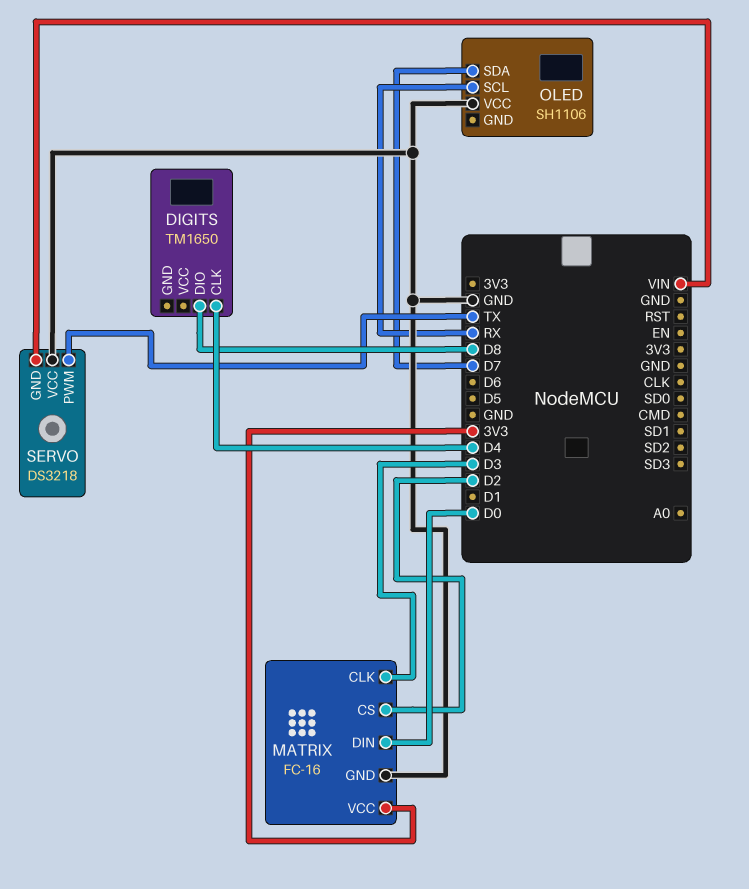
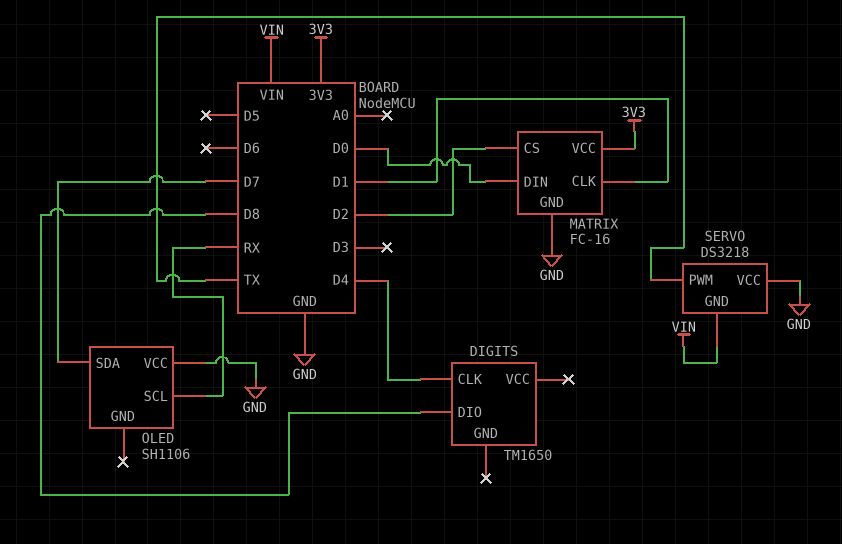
MATRIX pin CLK: D3 -> D1

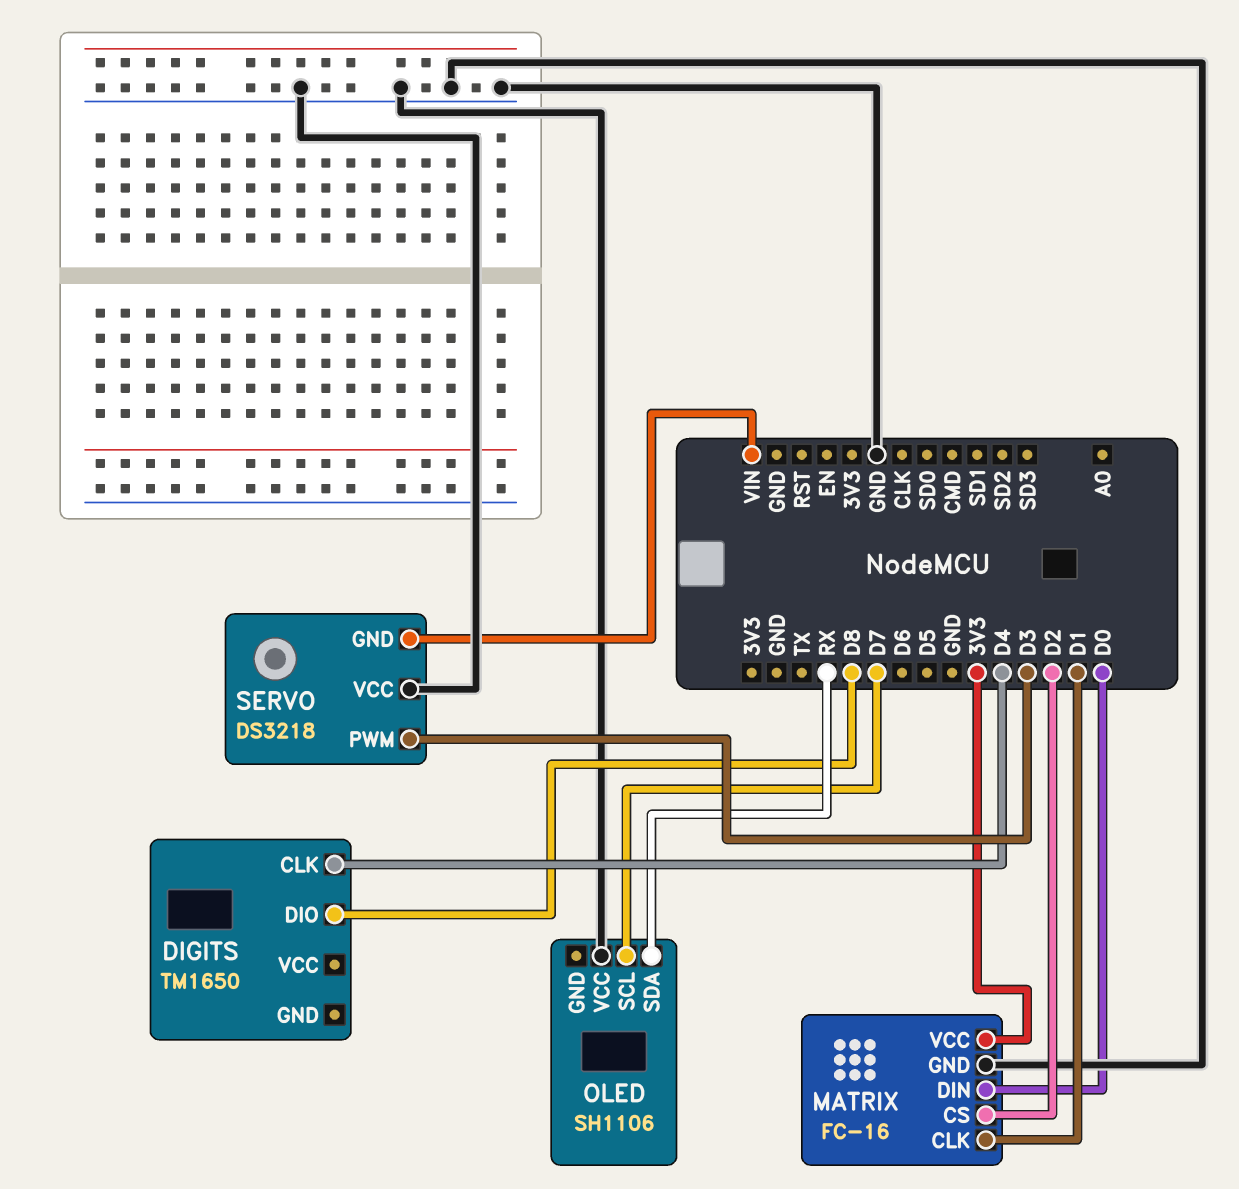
OLED pin SCL: RX -> D7
OLED pin SDA: D7 -> RX
SERVO pin PWM: TX -> D3

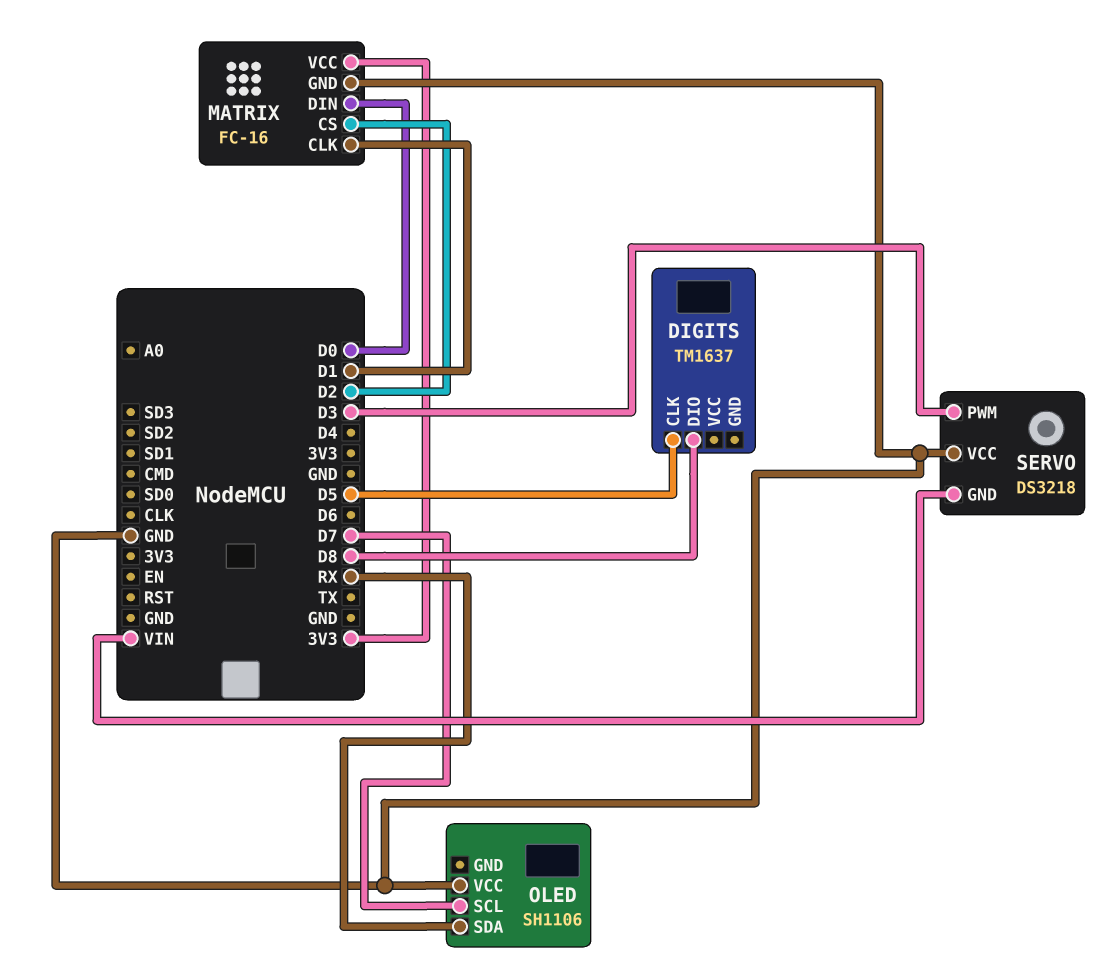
DIGITS: TM1650 -> TM1637
DIGITS pin CLK: D4 -> D5

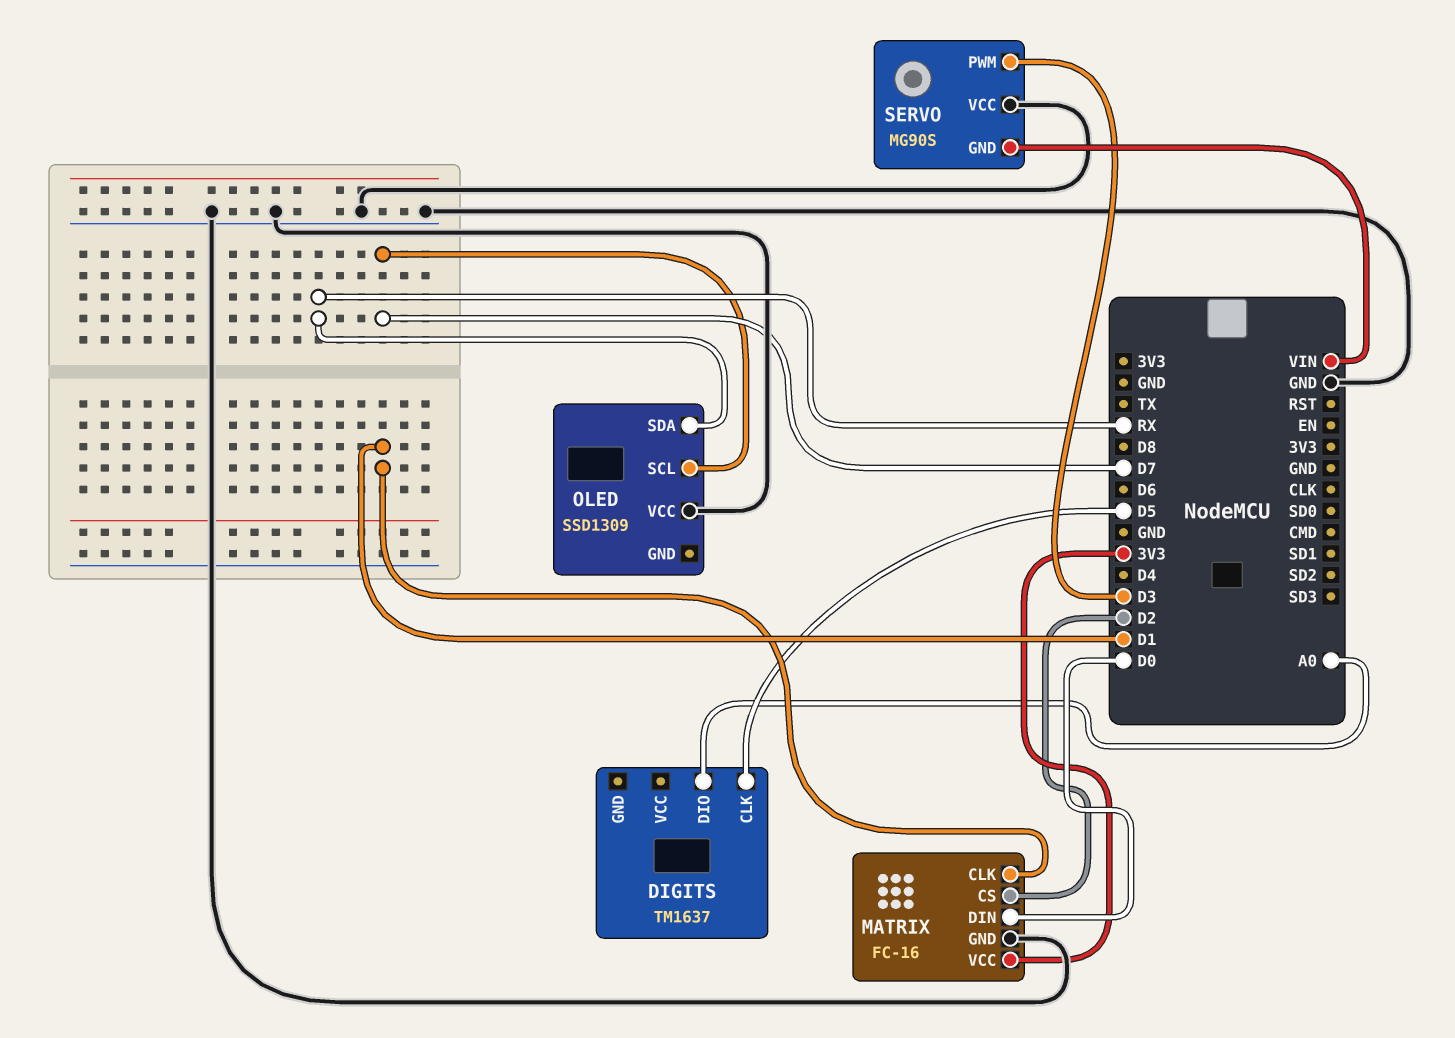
DIGITS pin DIO: D8 -> A0
OLED: SH1106 -> SSD1309
SERVO: DS3218 -> MG90S

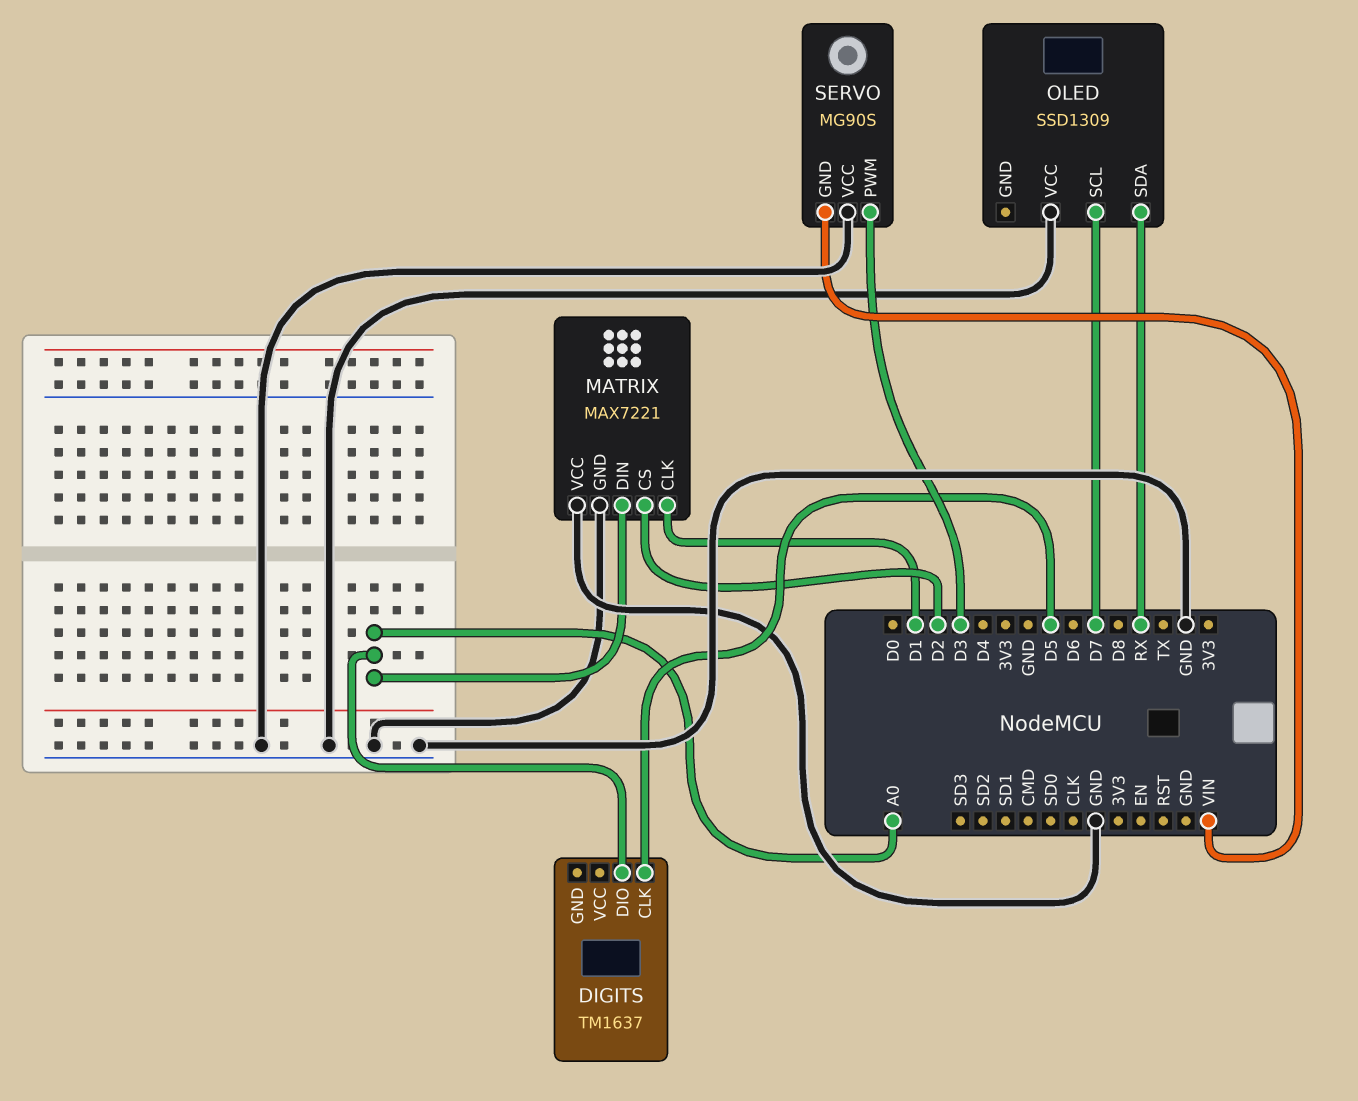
MATRIX: FC-16 -> MAX7221
MATRIX pin DIN: D0 -> A0
MATRIX pin VCC: 3V3 -> GND

